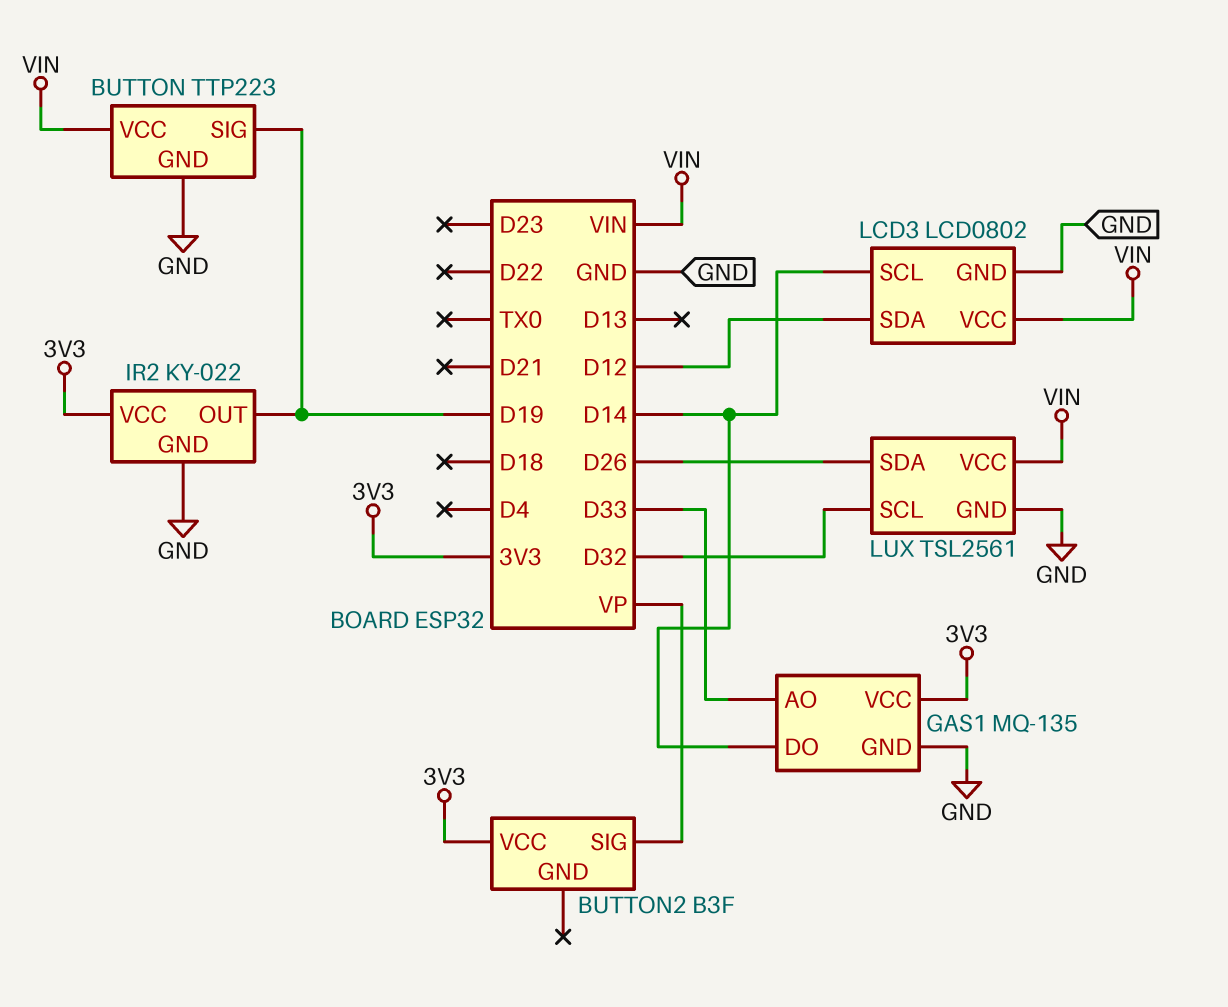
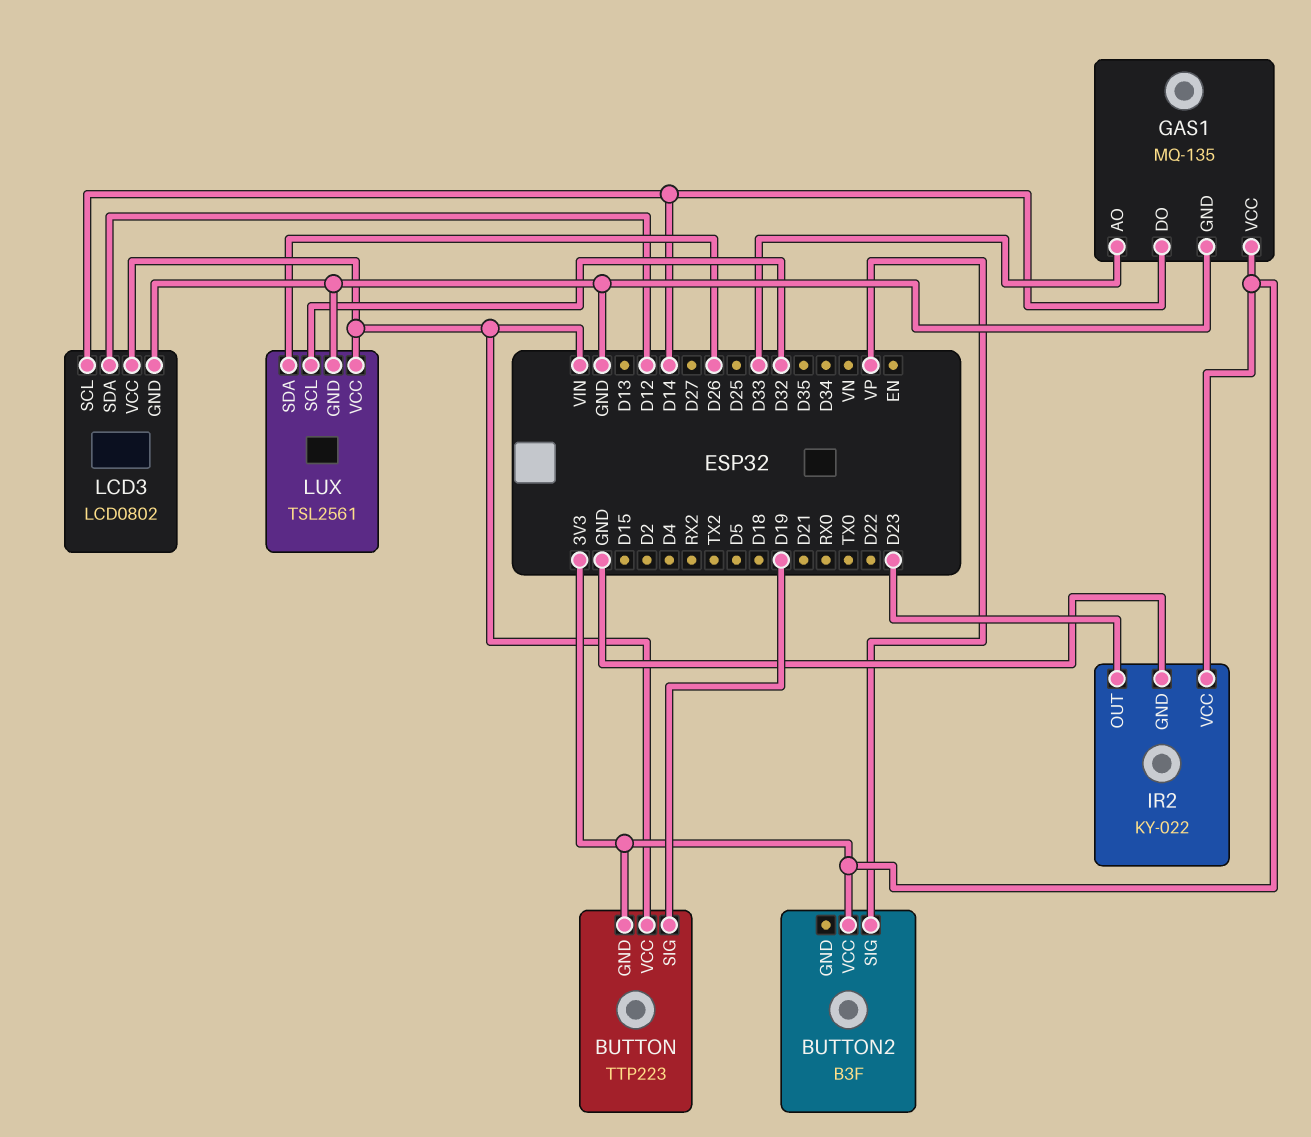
BUTTON pin GND: GND -> 3V3
IR2 pin OUT: D19 -> D23

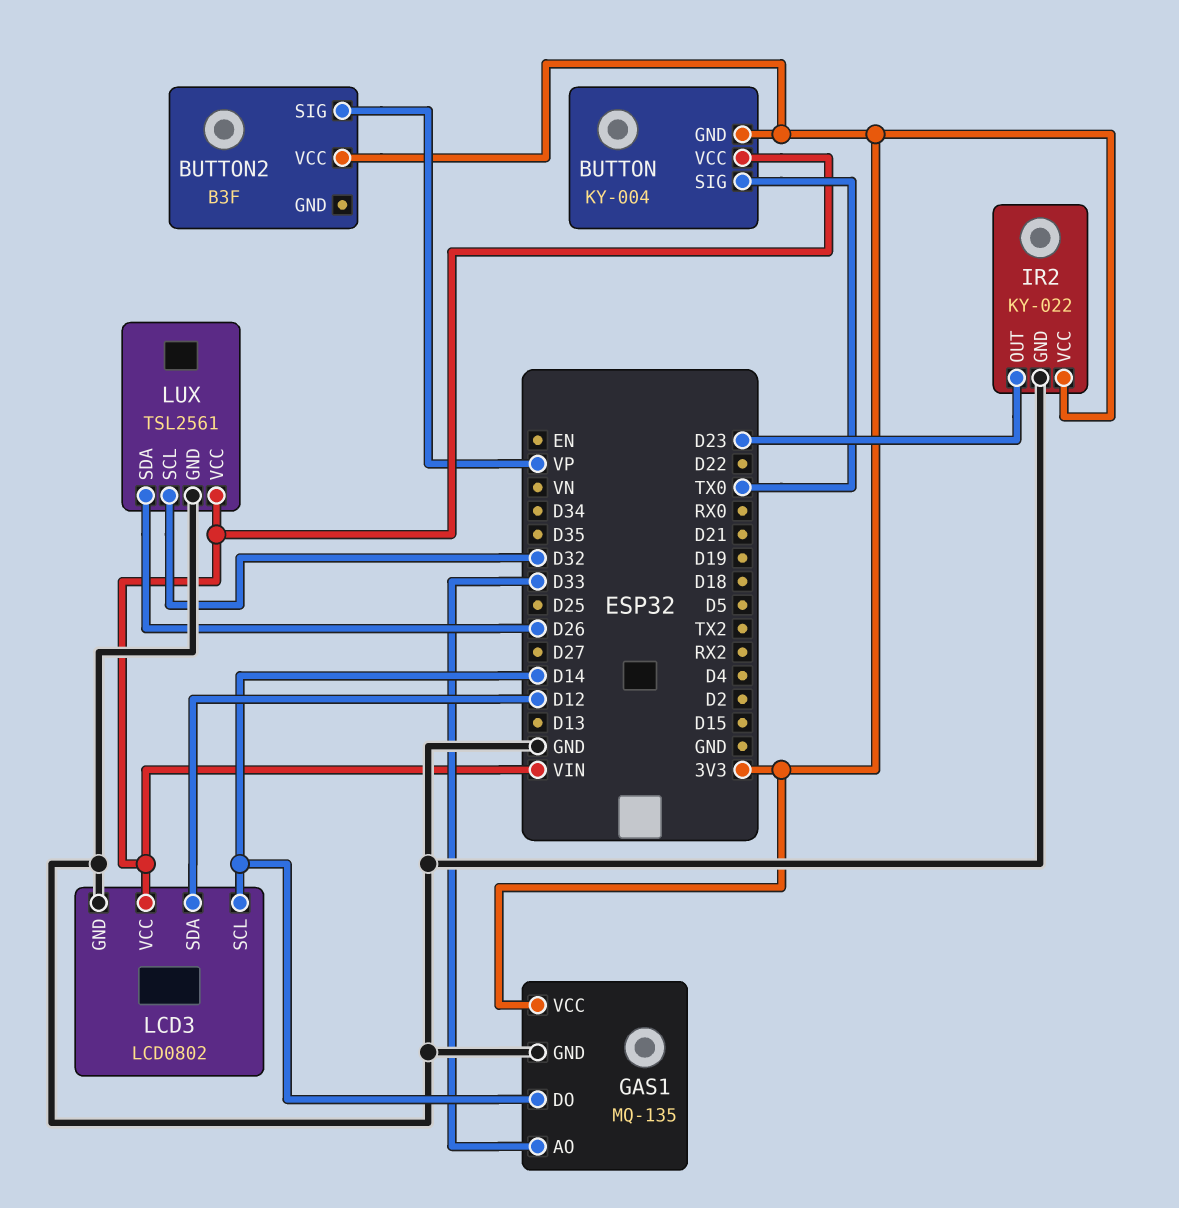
BUTTON: TTP223 -> KY-004
BUTTON pin SIG: D19 -> TX0

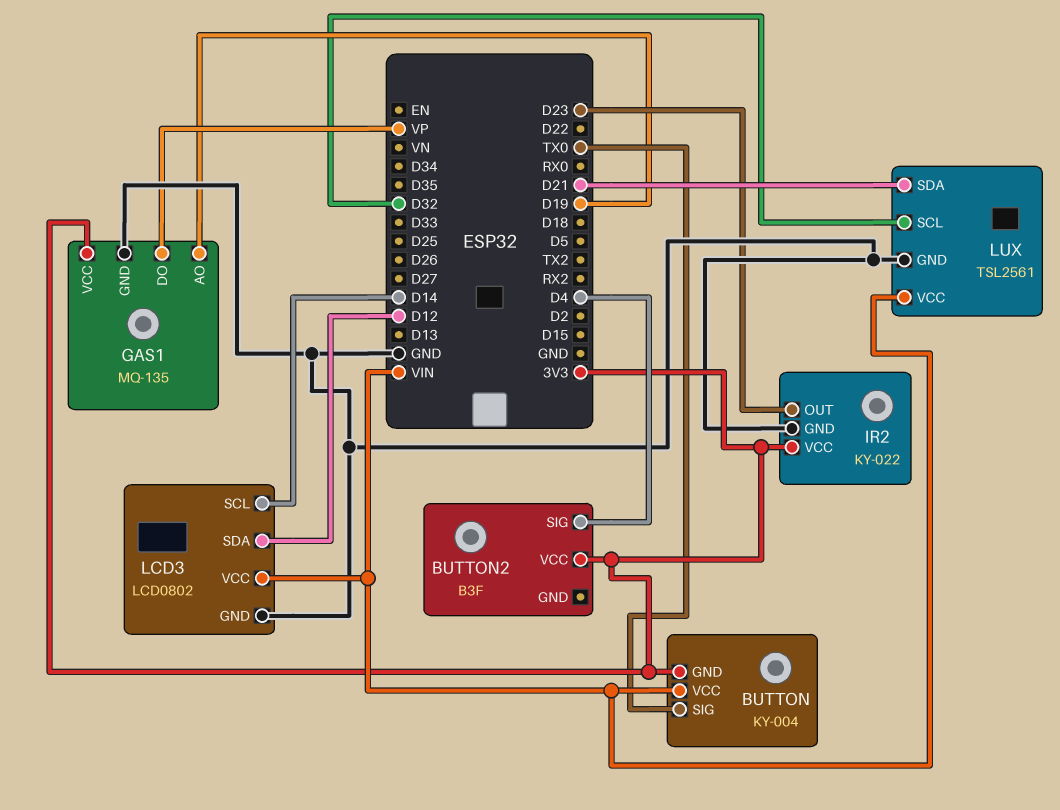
BUTTON2 pin SIG: VP -> D4
GAS1 pin AO: D33 -> D19
GAS1 pin DO: D14 -> VP
LUX pin SDA: D26 -> D21

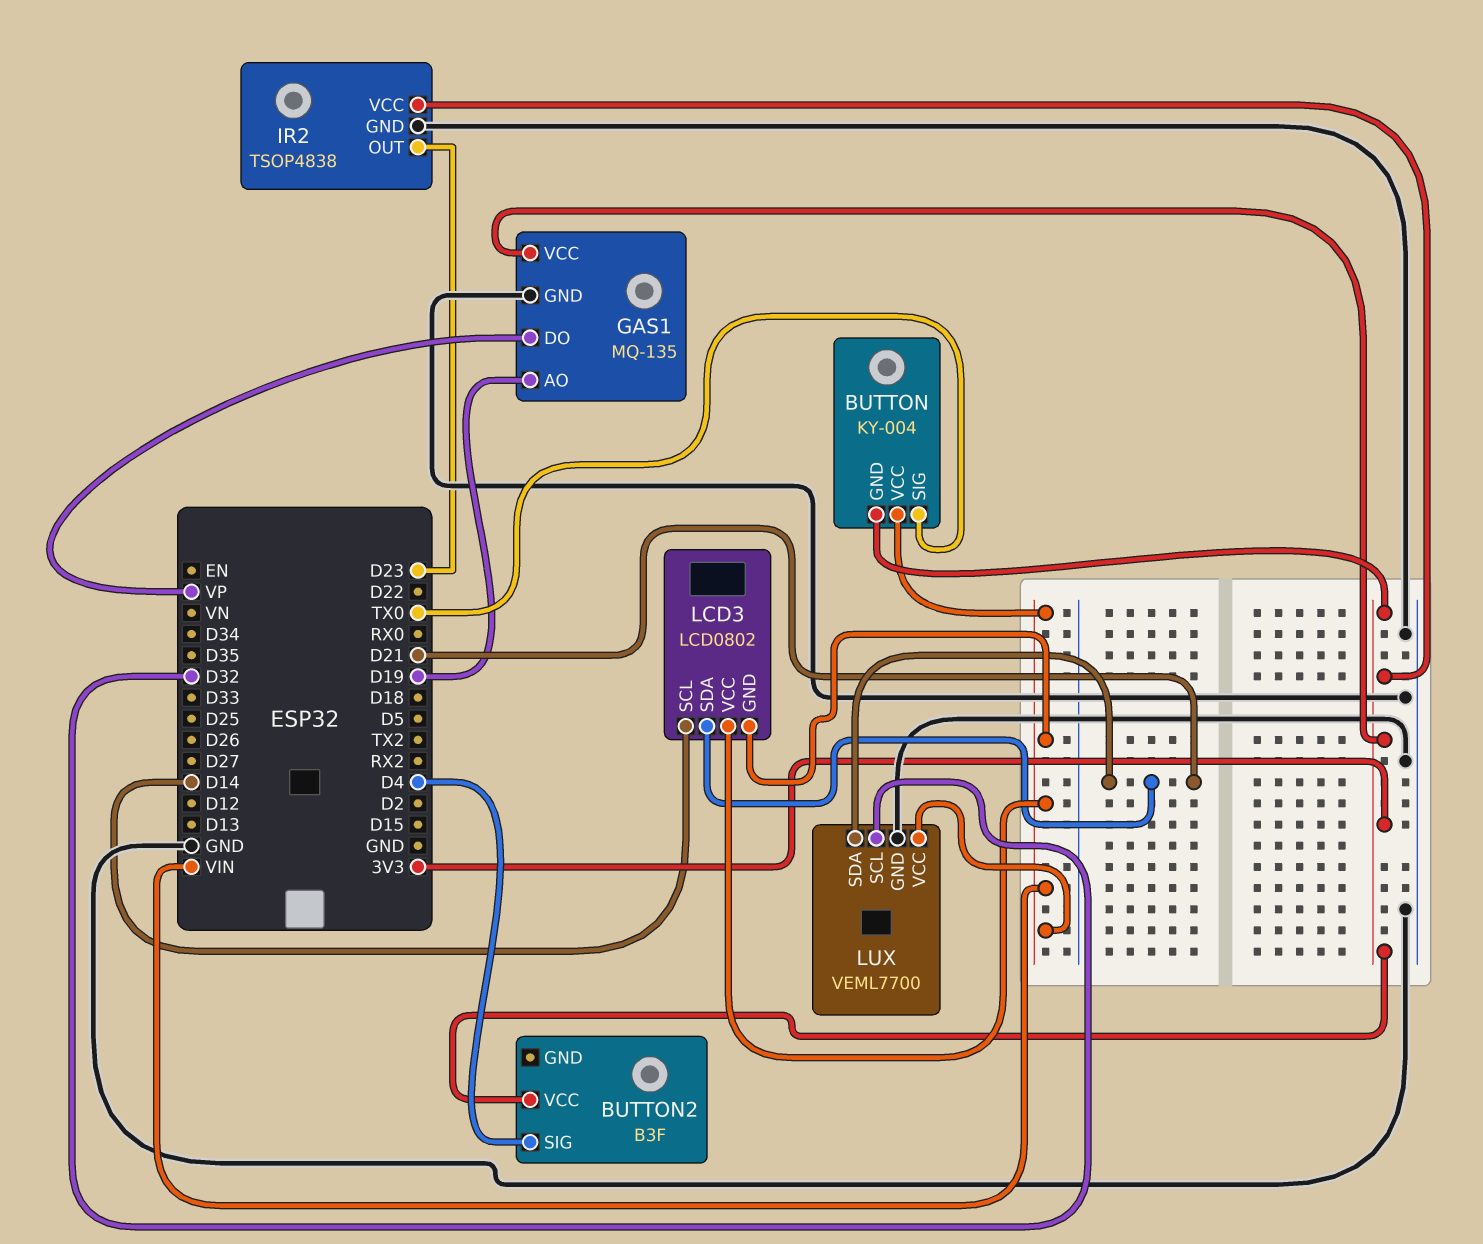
IR2: KY-022 -> TSOP4838
LCD3 pin GND: GND -> VIN
LCD3 pin SDA: D12 -> D21
LUX: TSL2561 -> VEML7700

